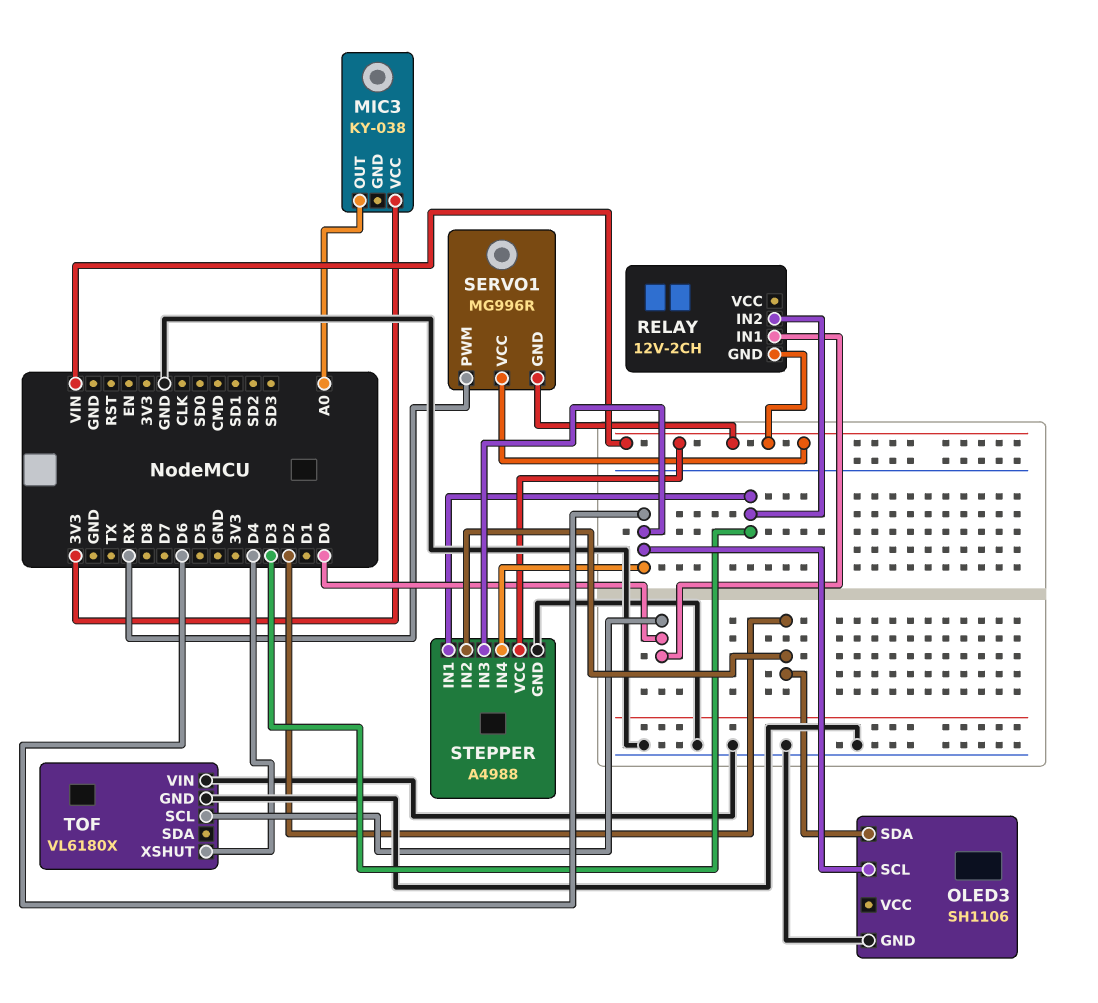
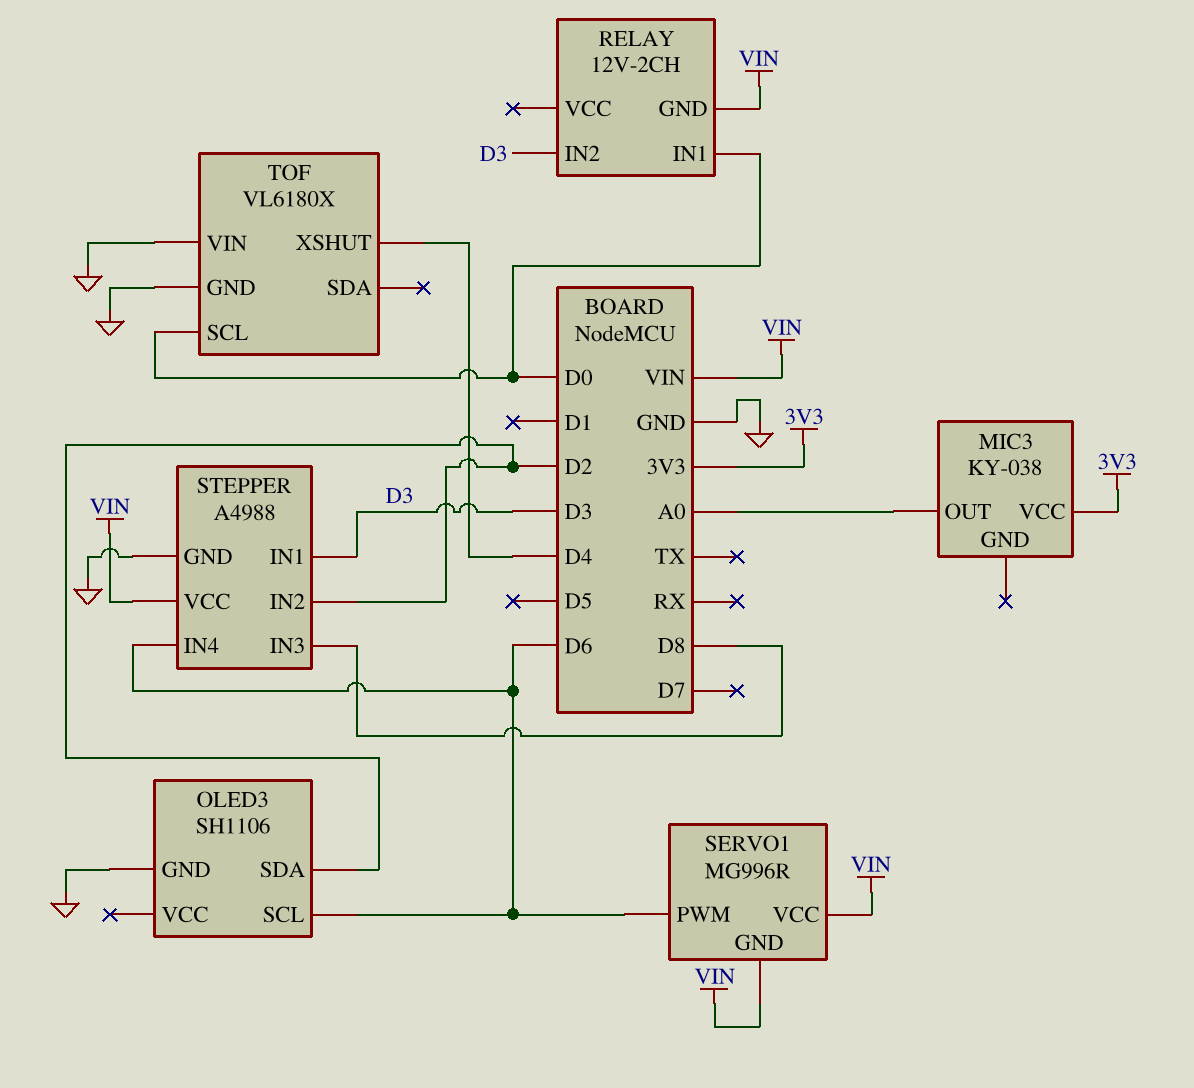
SERVO1 pin PWM: RX -> D6
STEPPER pin IN3: D6 -> D8

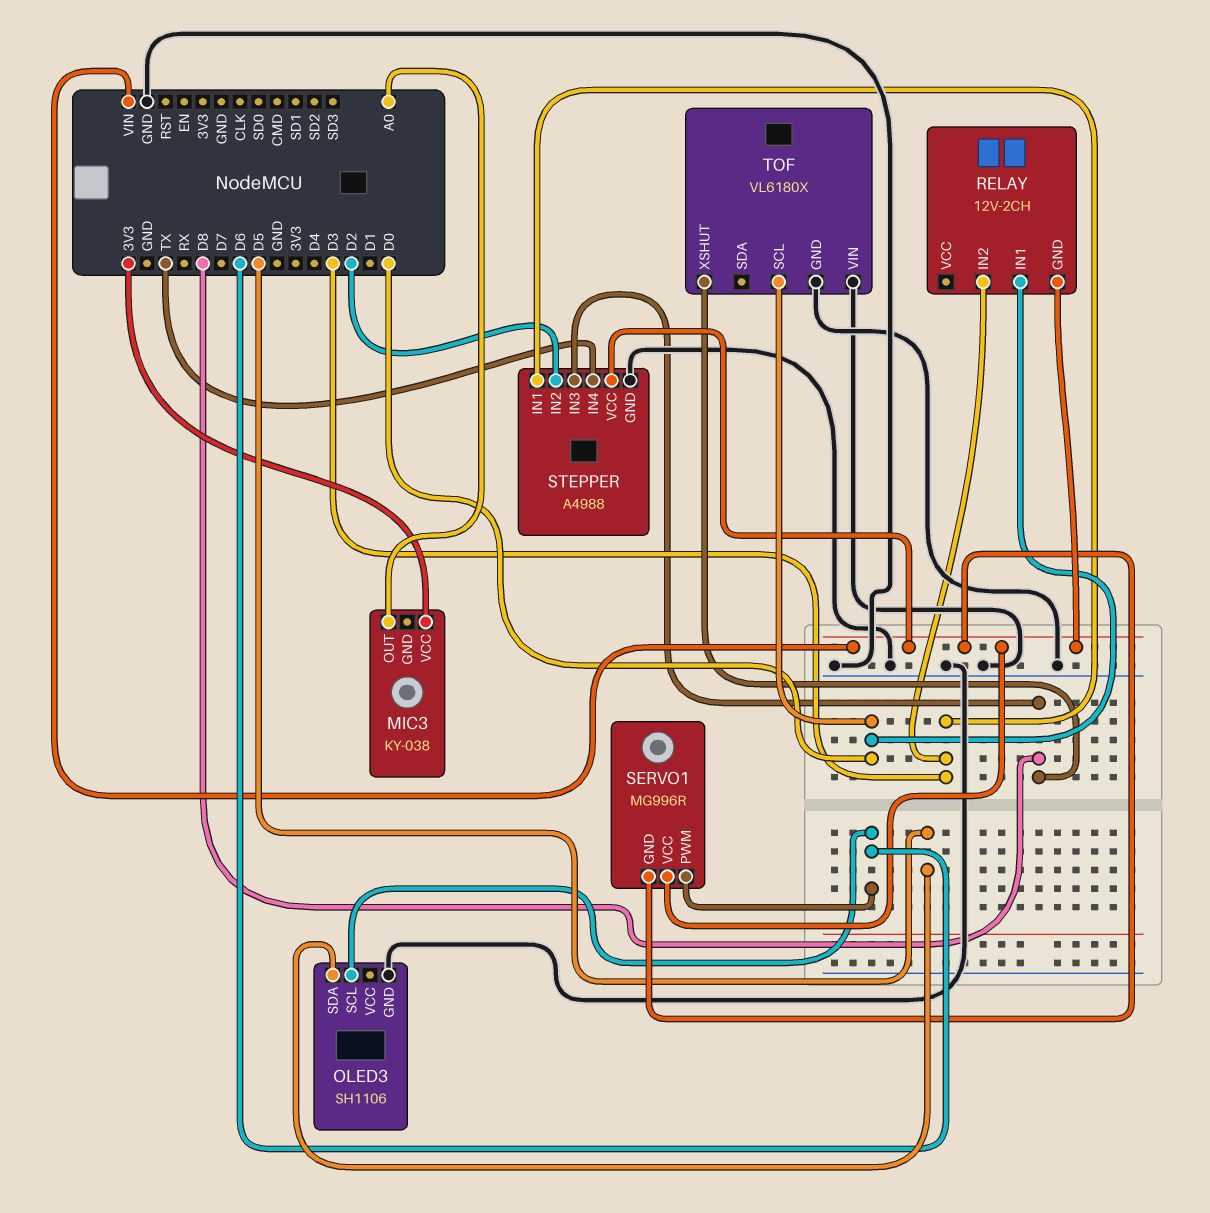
OLED3 pin SDA: D2 -> D5
STEPPER pin IN4: D6 -> TX
TOF pin XSHUT: D4 -> D8

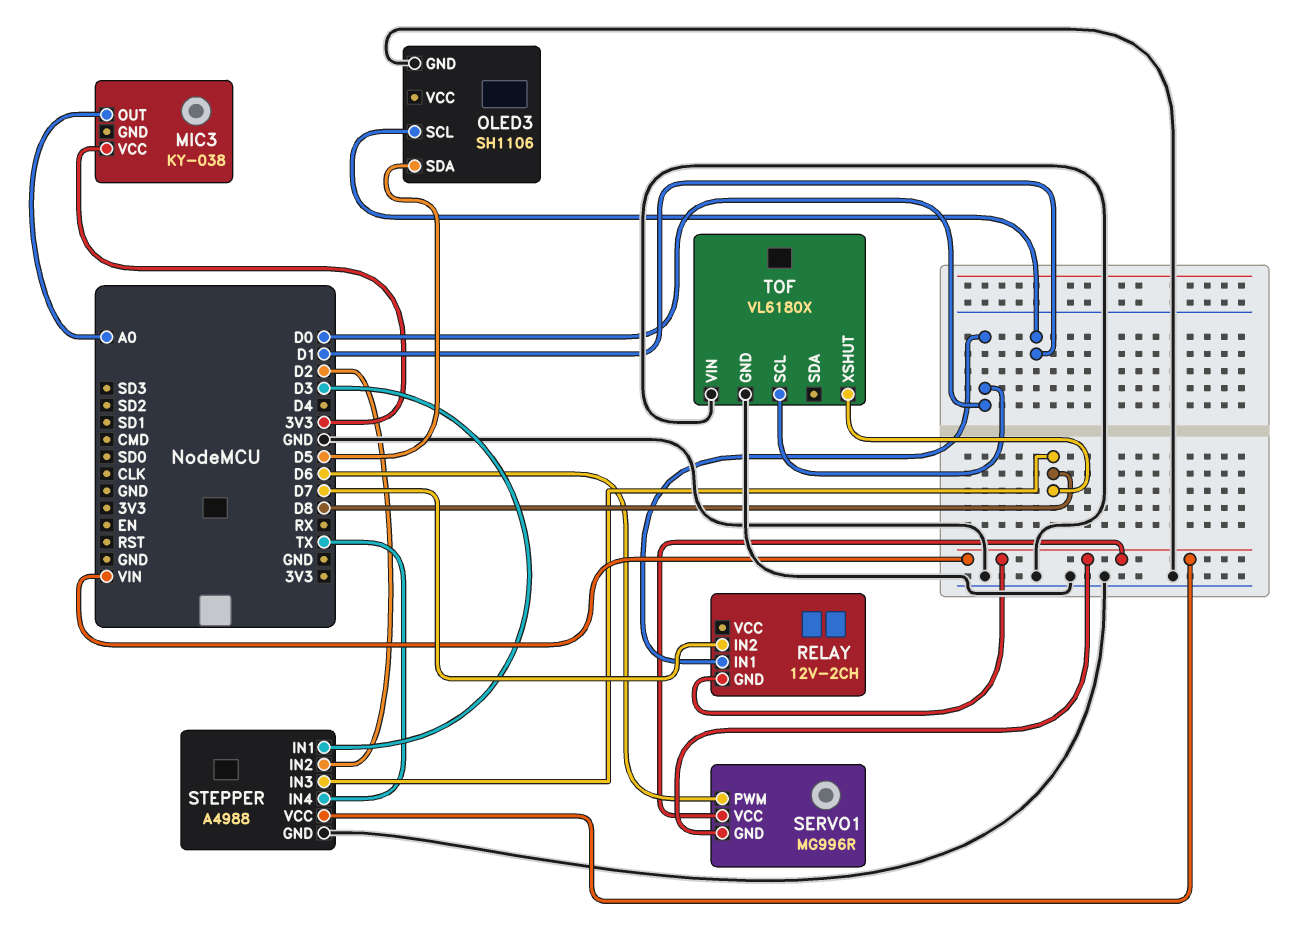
OLED3 pin SCL: D6 -> D1
RELAY pin IN2: D3 -> D7

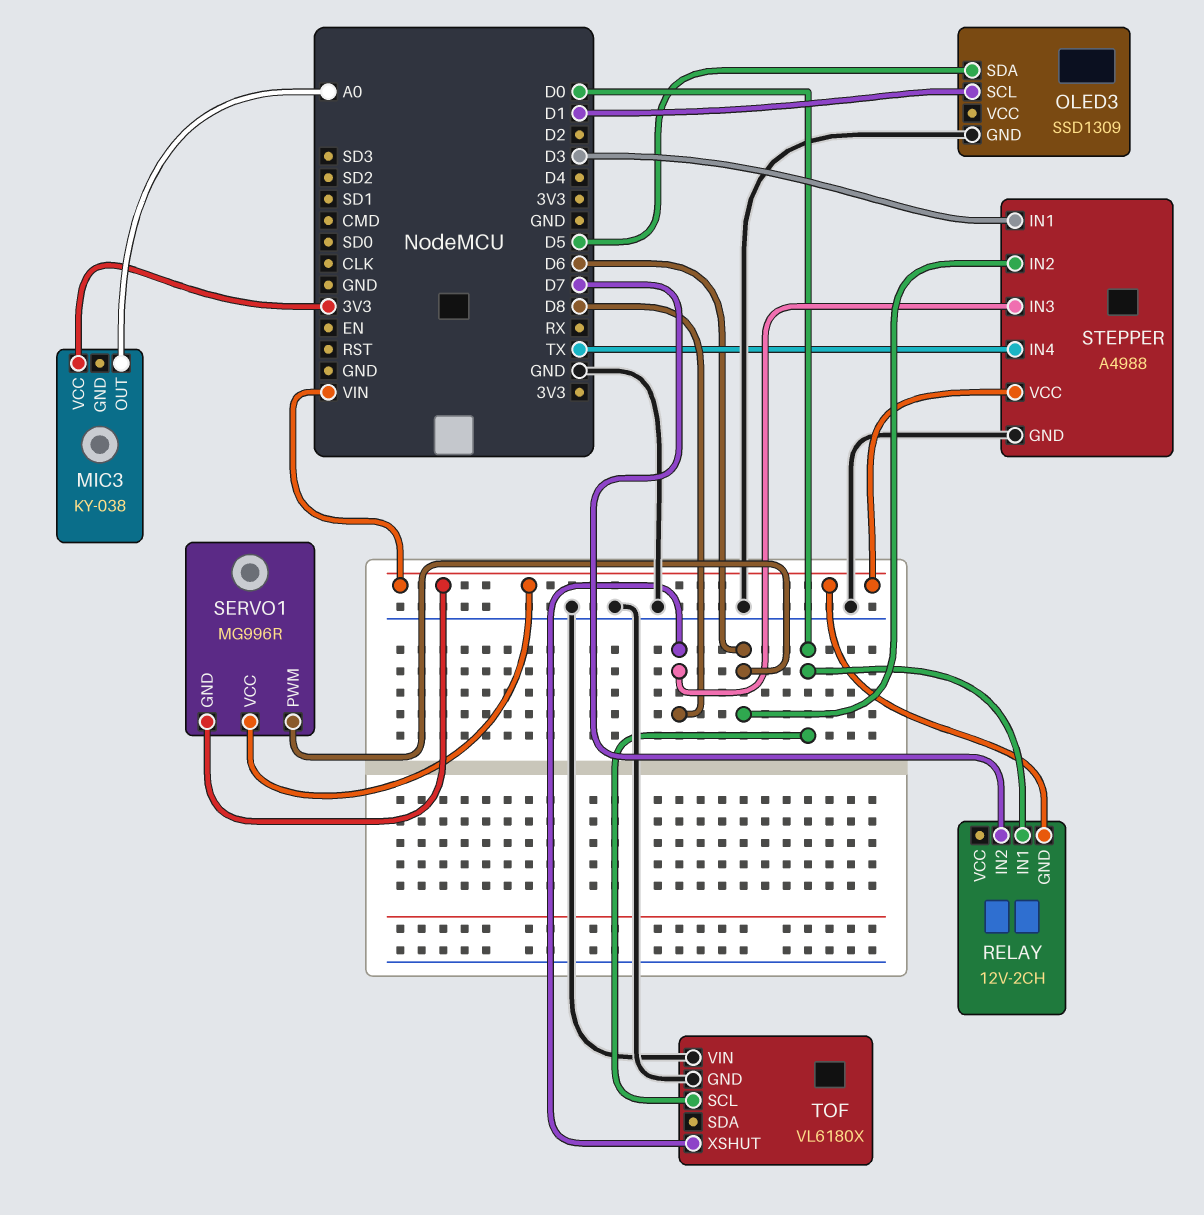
OLED3: SH1106 -> SSD1309
STEPPER pin IN2: D2 -> D6

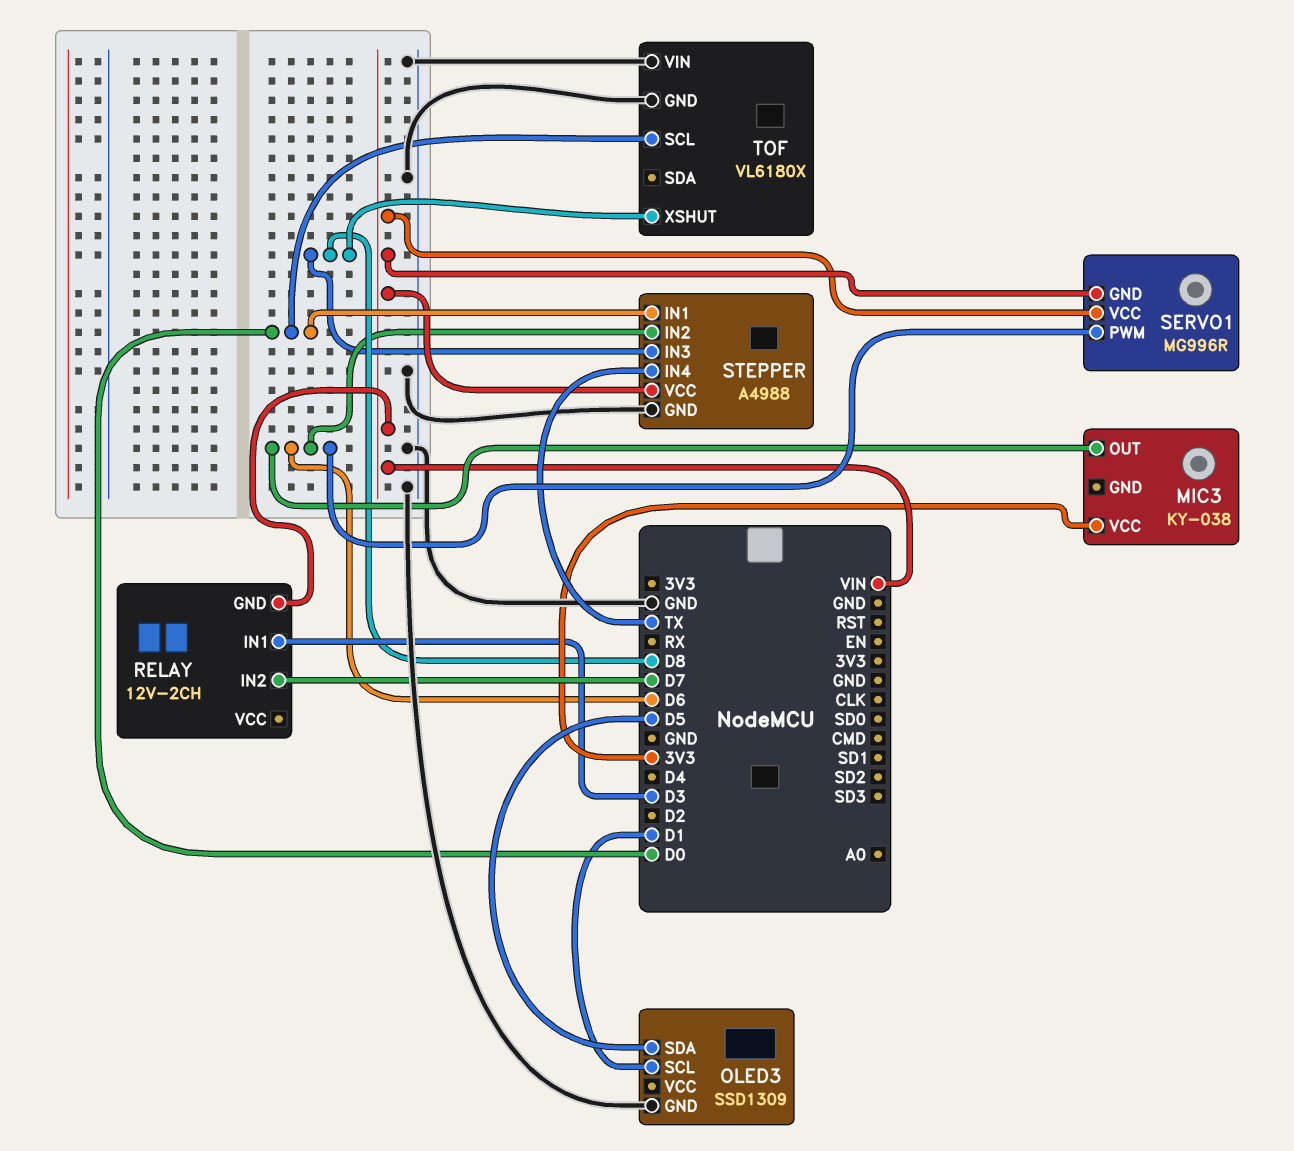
MIC3 pin OUT: A0 -> D6
RELAY pin IN1: D0 -> D3
STEPPER pin IN1: D3 -> D0

